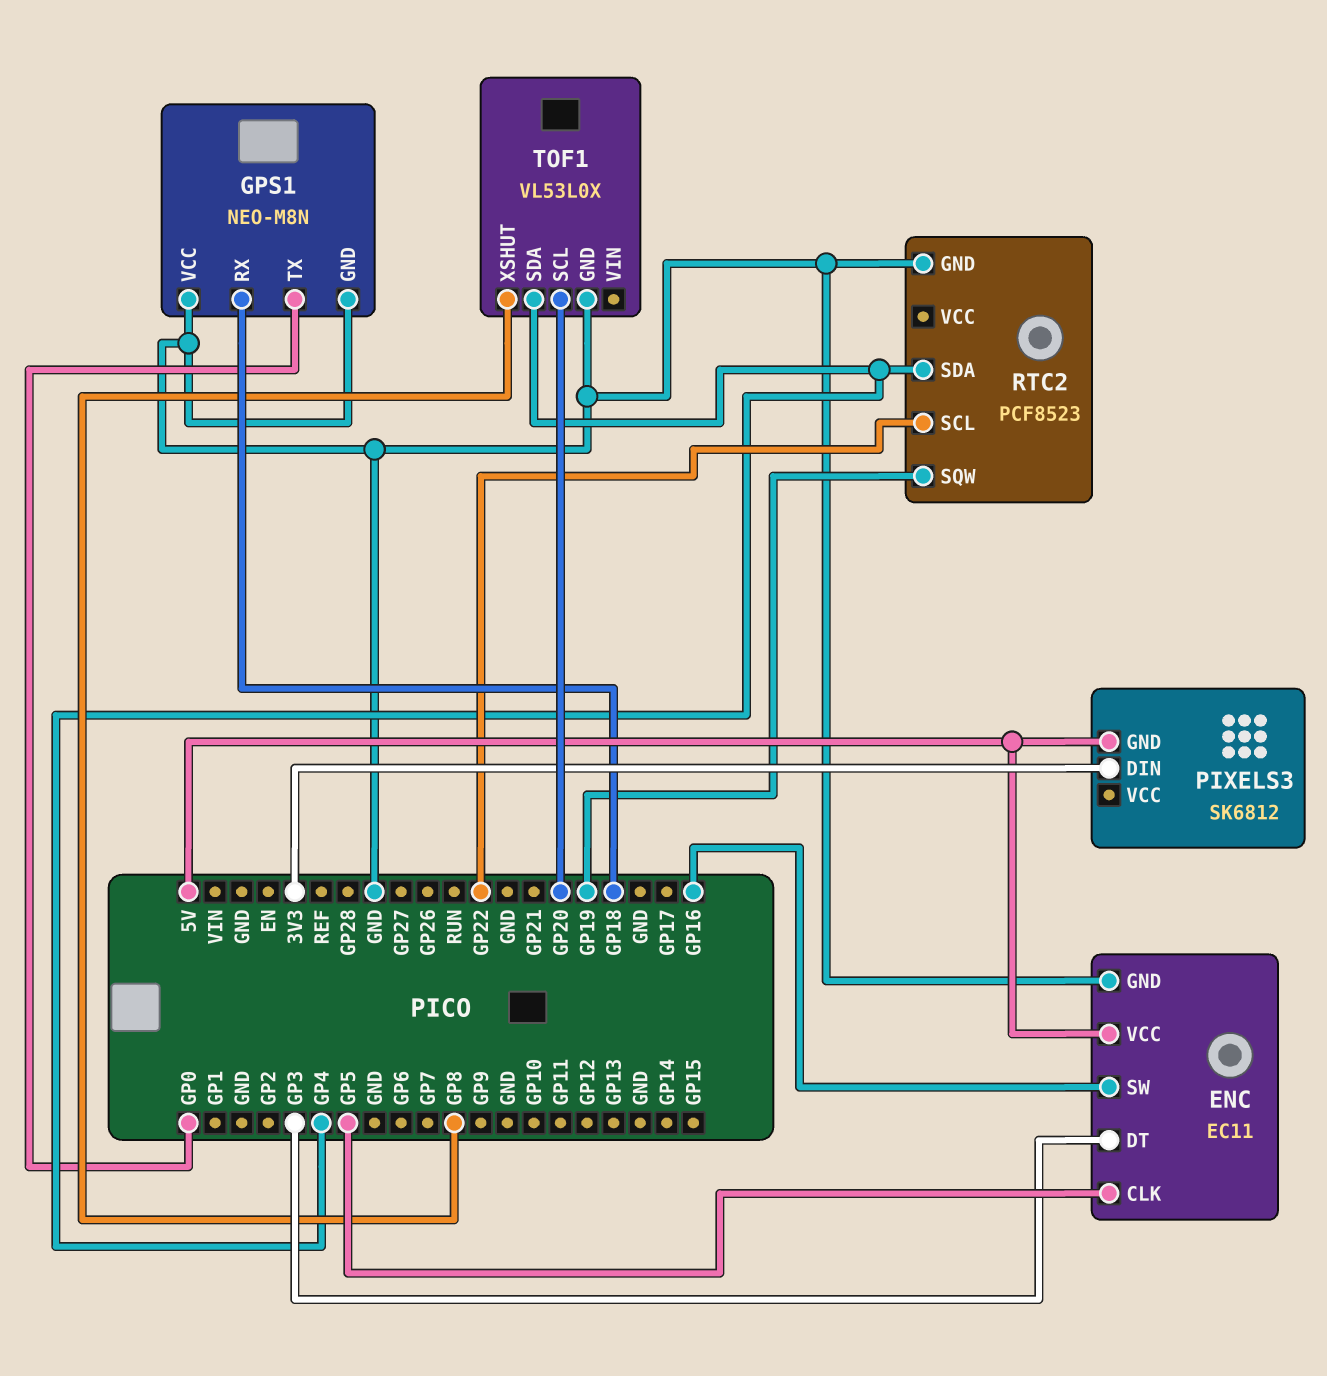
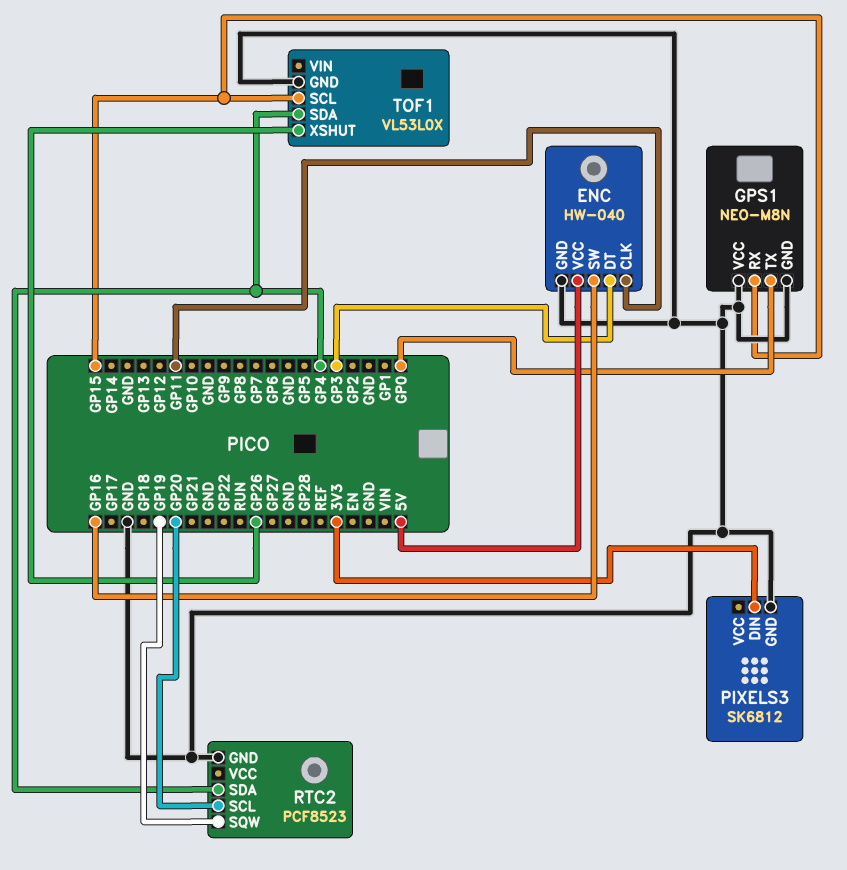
ENC: EC11 -> HW-040
ENC pin CLK: GP5 -> GP11
GPS1 pin RX: GP18 -> GP15
PIXELS3 pin GND: 5V -> GND
RTC2 pin SCL: GP22 -> GP20
TOF1 pin SCL: GP20 -> GP15
TOF1 pin XSHUT: GP8 -> GP26

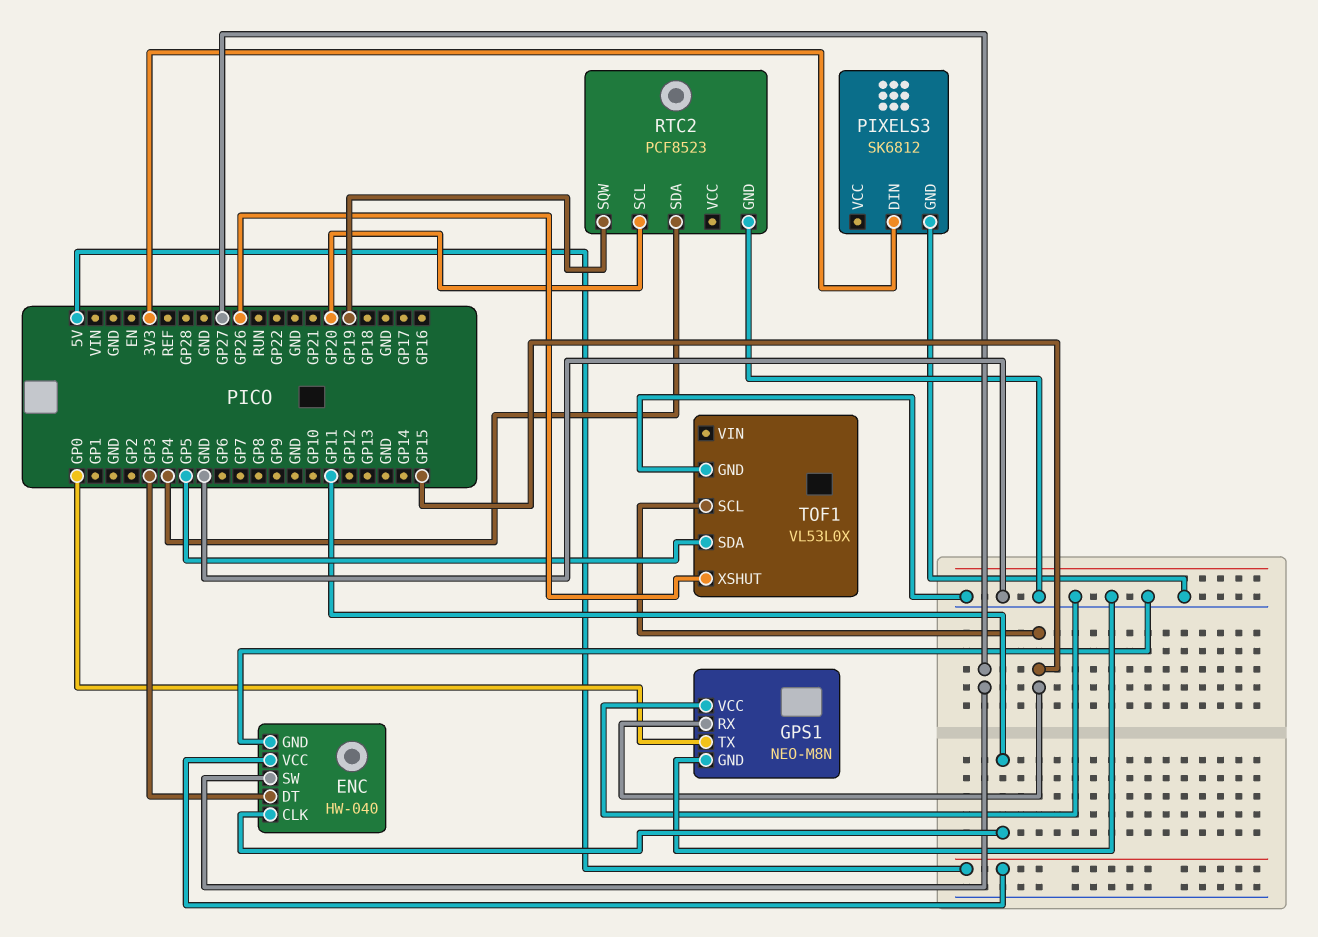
ENC pin SW: GP16 -> GP27
TOF1 pin SDA: GP4 -> GP5

